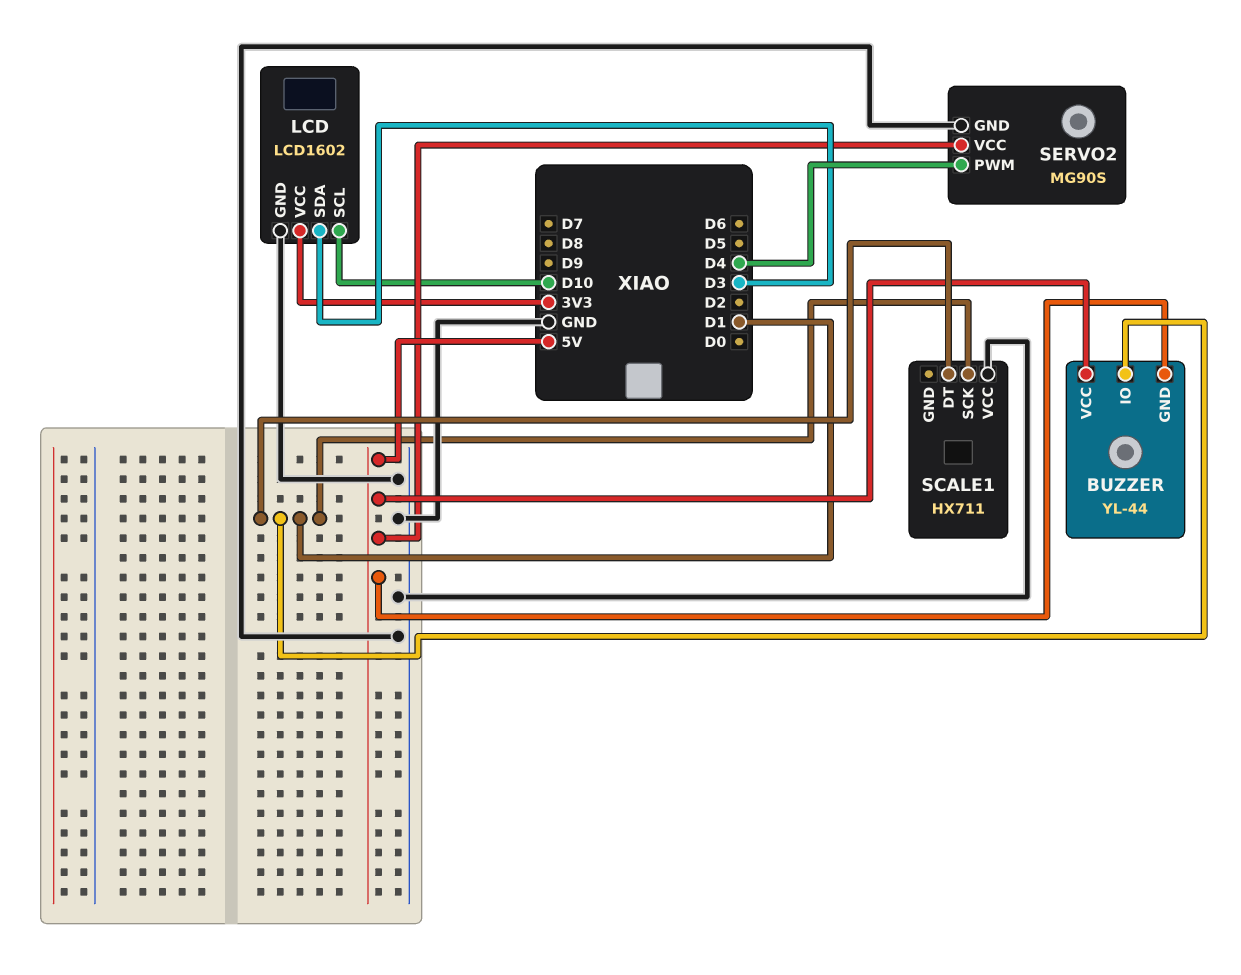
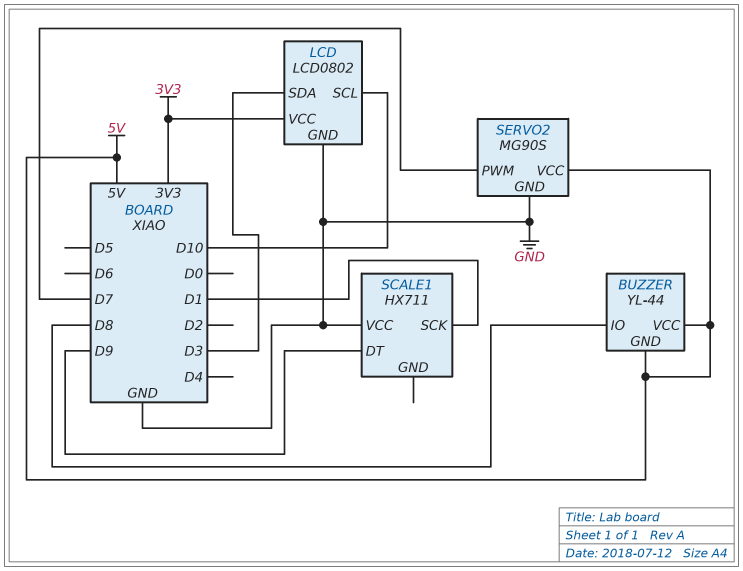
BUZZER pin IO: D1 -> D8
LCD: LCD1602 -> LCD0802
SCALE1 pin DT: D1 -> D9
SERVO2 pin PWM: D4 -> D7

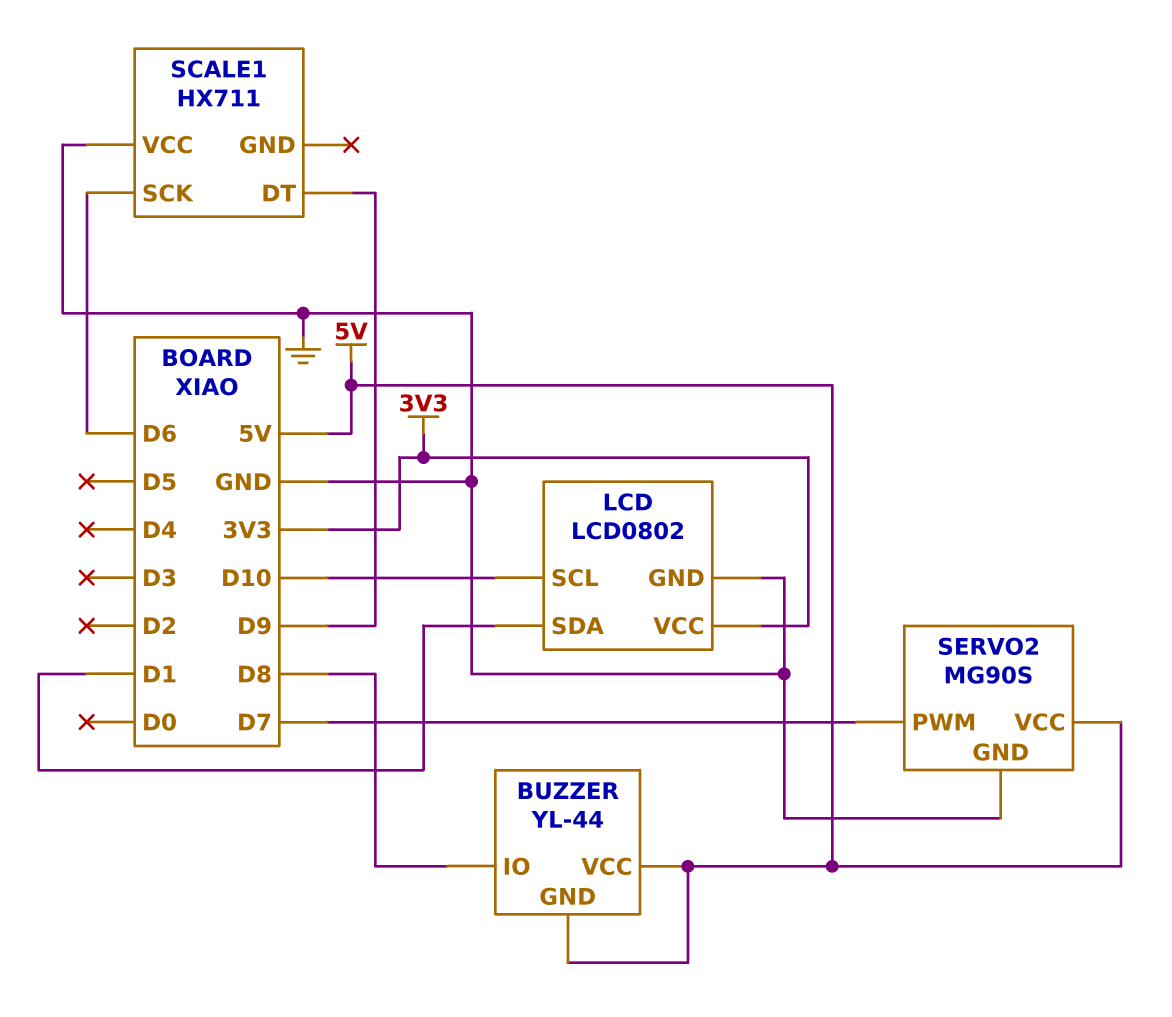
LCD pin SDA: D3 -> D1
SCALE1 pin SCK: D1 -> D6

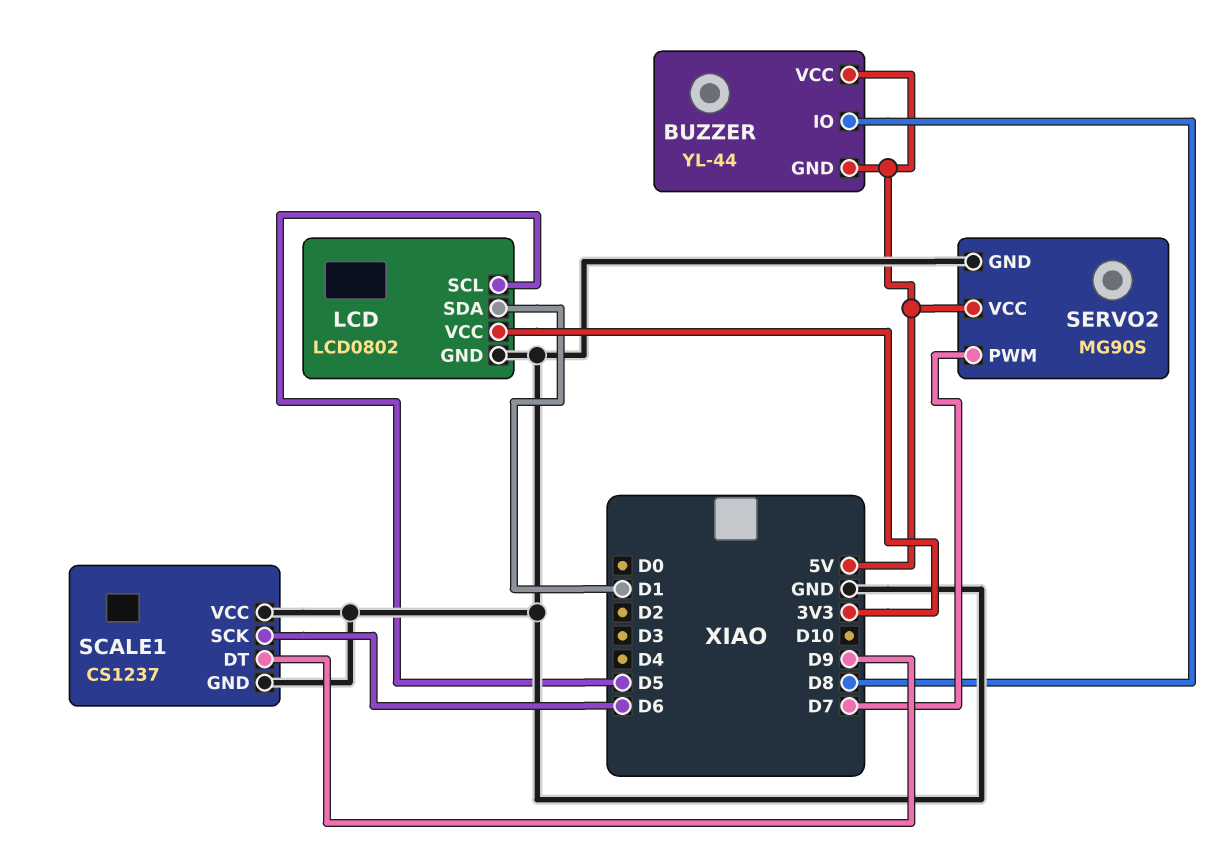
LCD pin SCL: D10 -> D5
SCALE1: HX711 -> CS1237
SCALE1 pin GND: none -> GND

